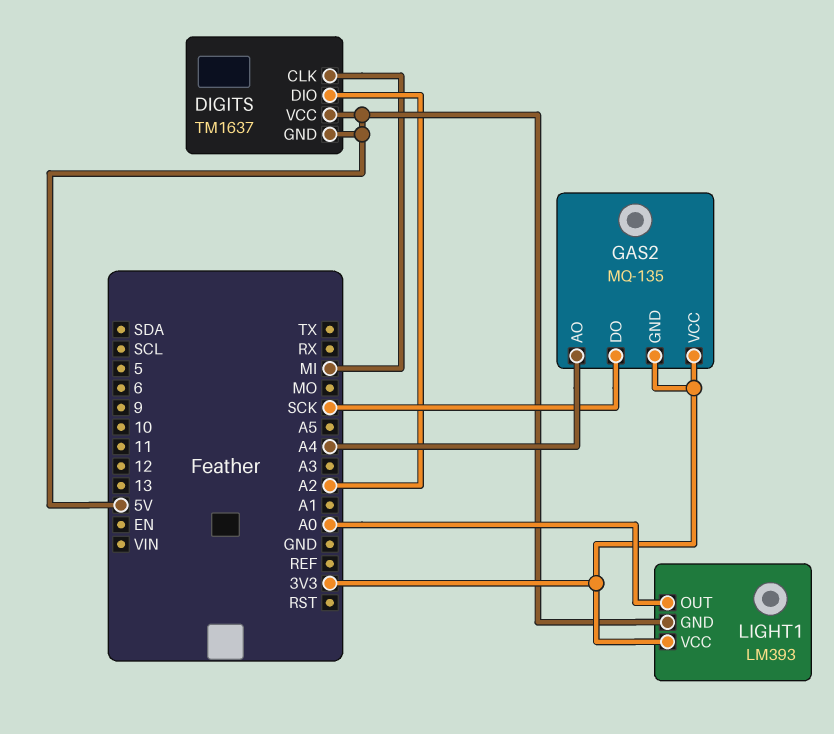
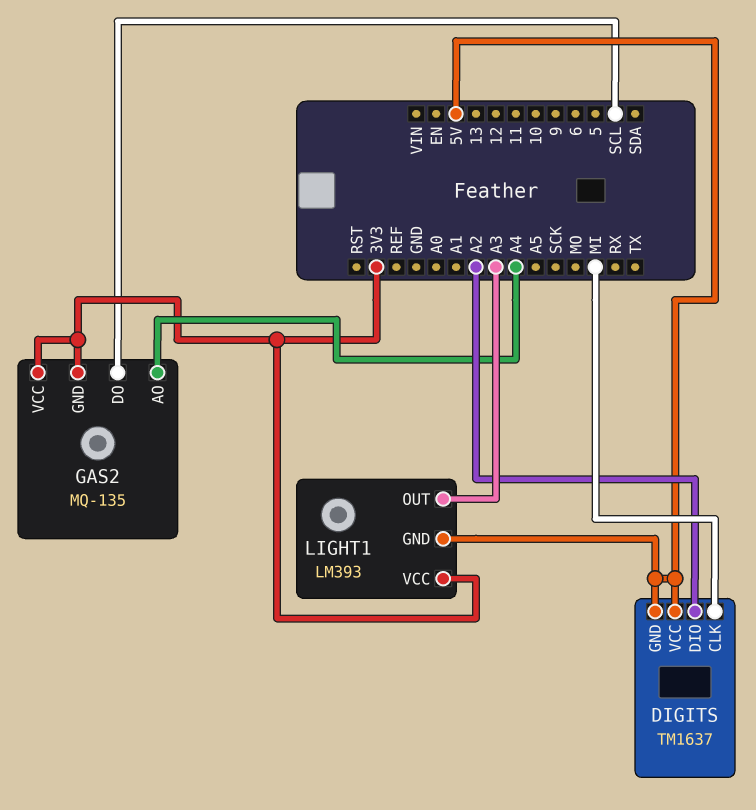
GAS2 pin DO: SCK -> SCL
LIGHT1 pin OUT: A0 -> A3

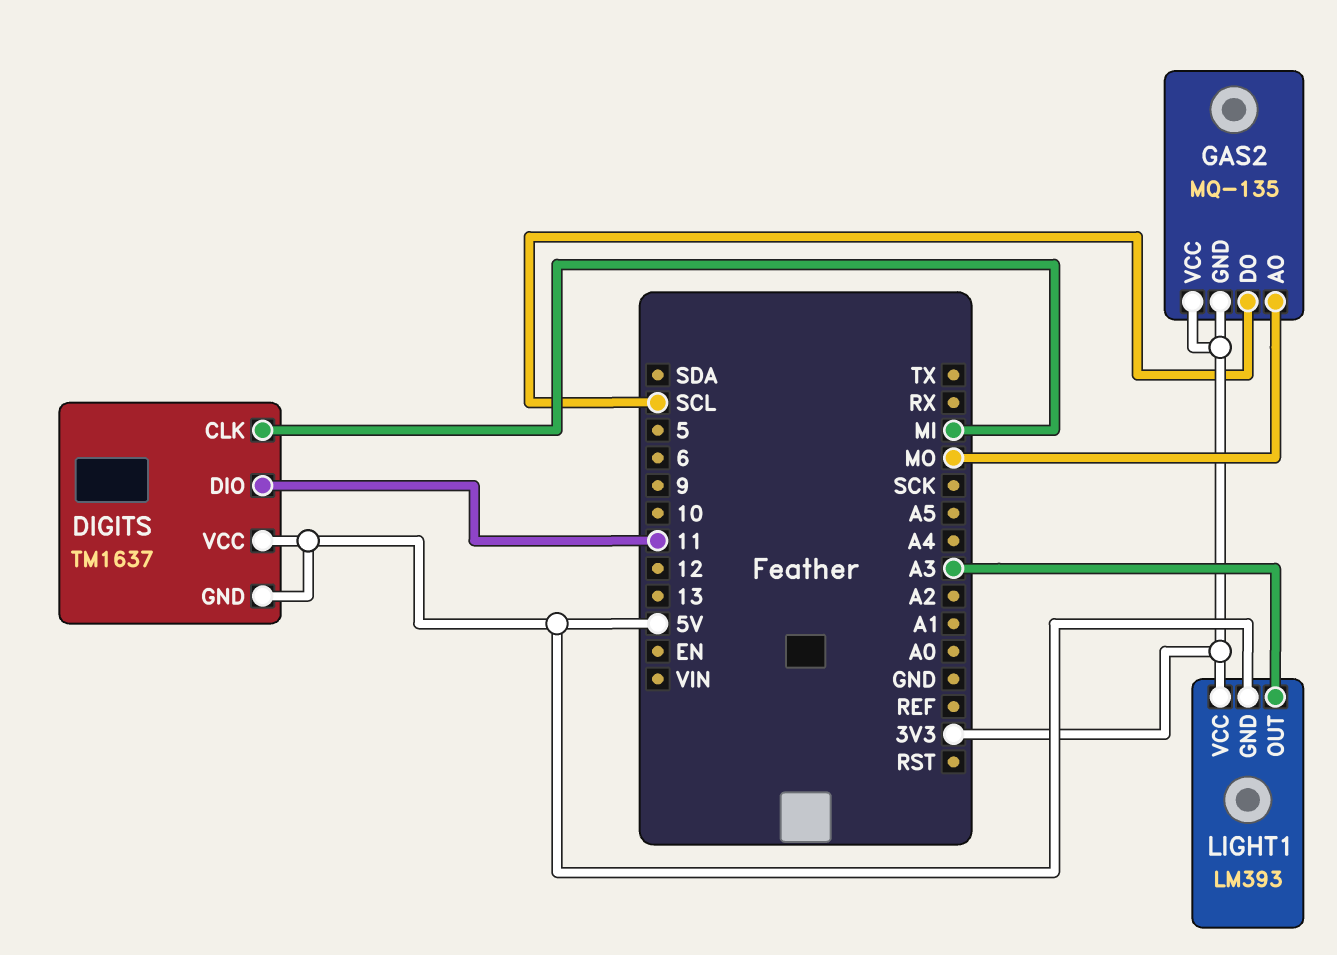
DIGITS pin DIO: A2 -> 11
GAS2 pin AO: A4 -> MO

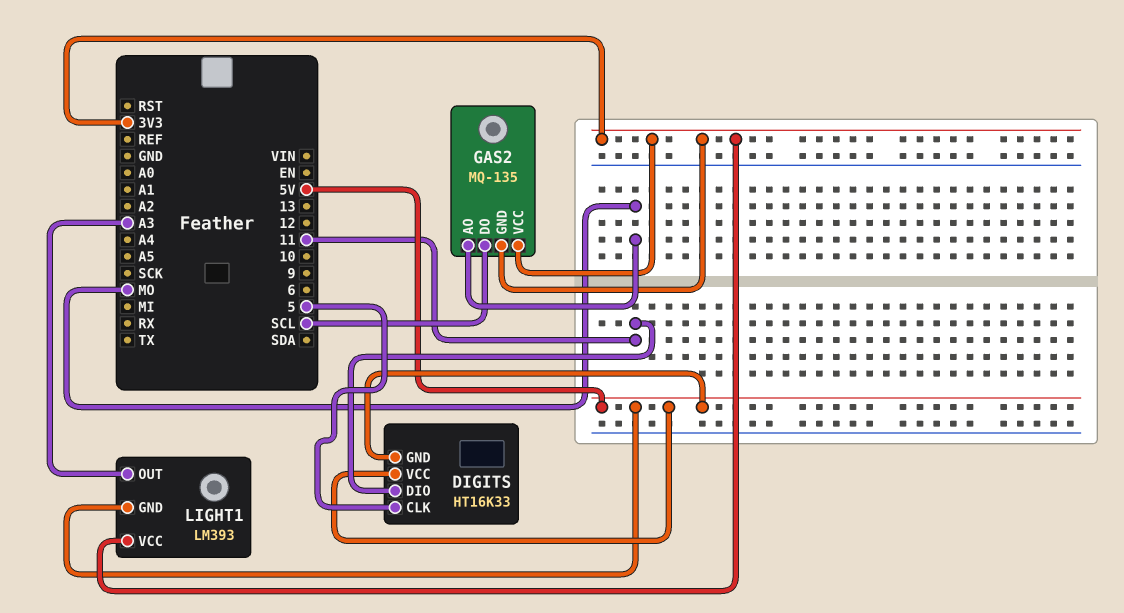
DIGITS: TM1637 -> HT16K33
DIGITS pin CLK: MI -> 5

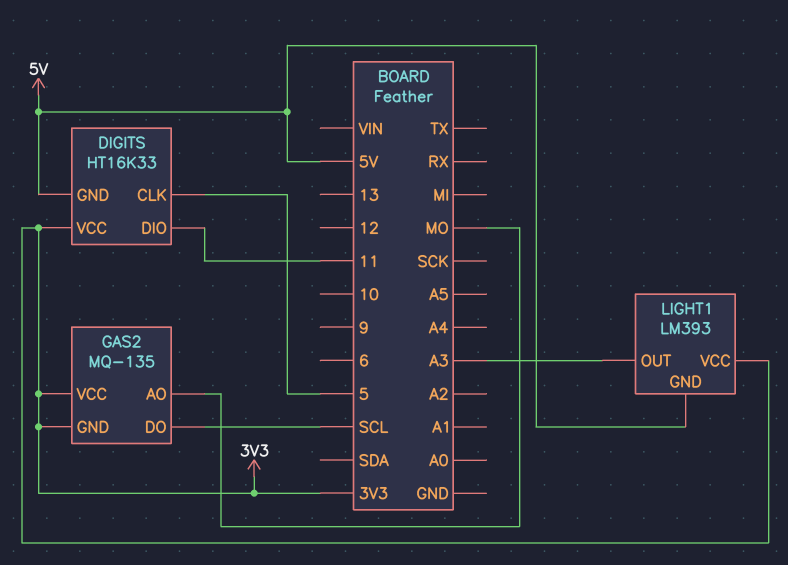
DIGITS pin VCC: 5V -> 3V3

